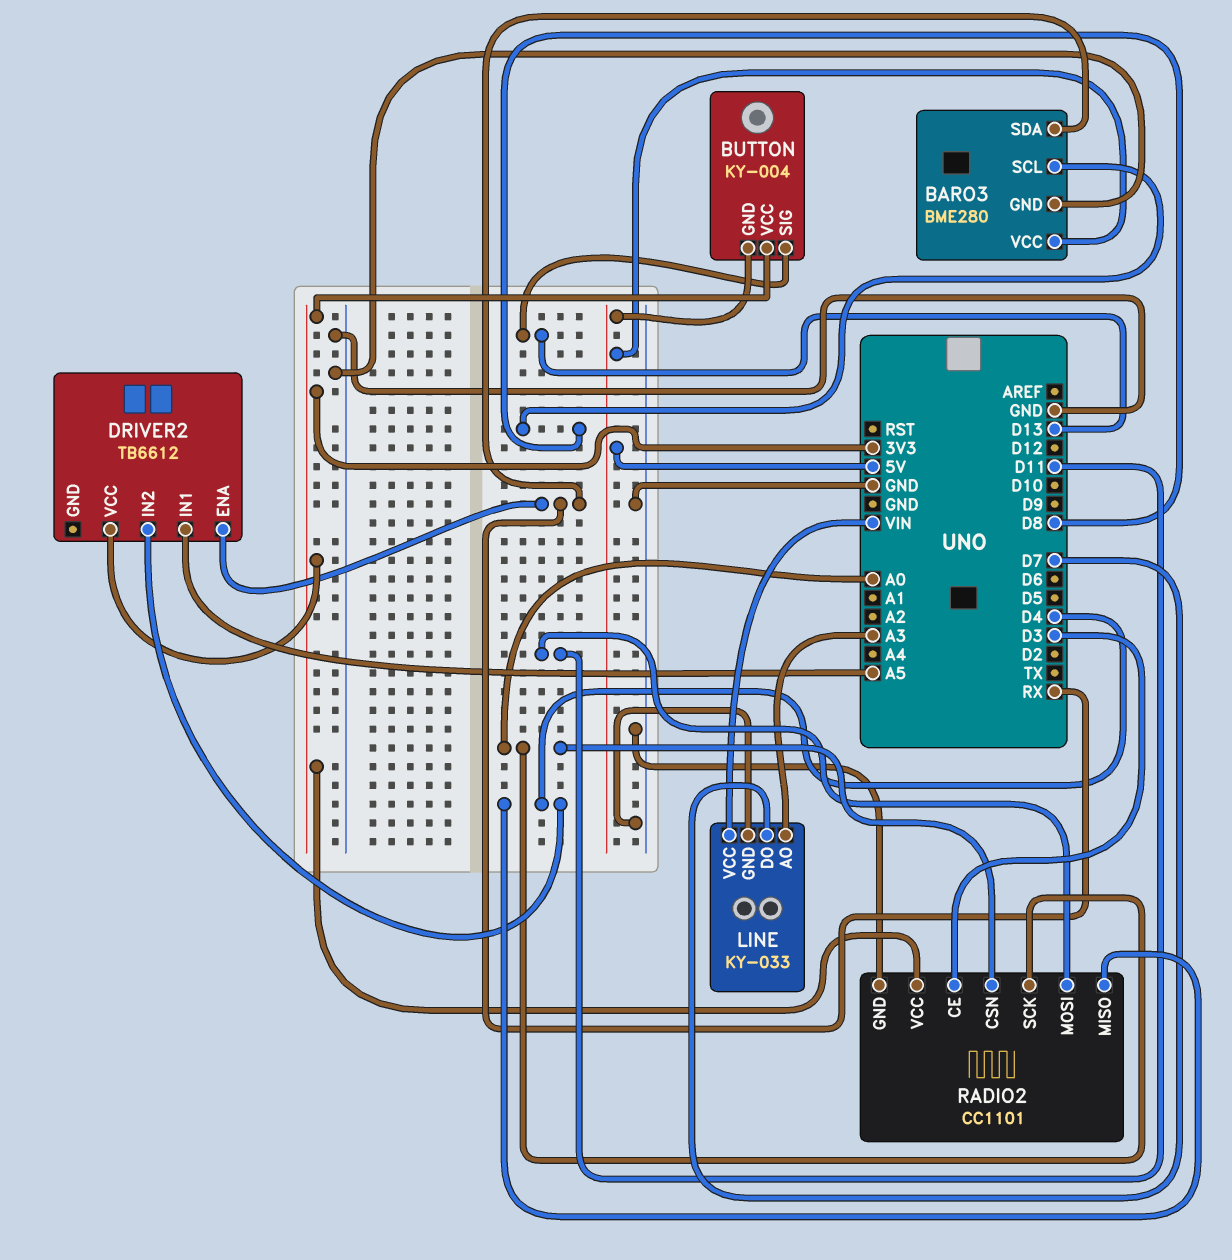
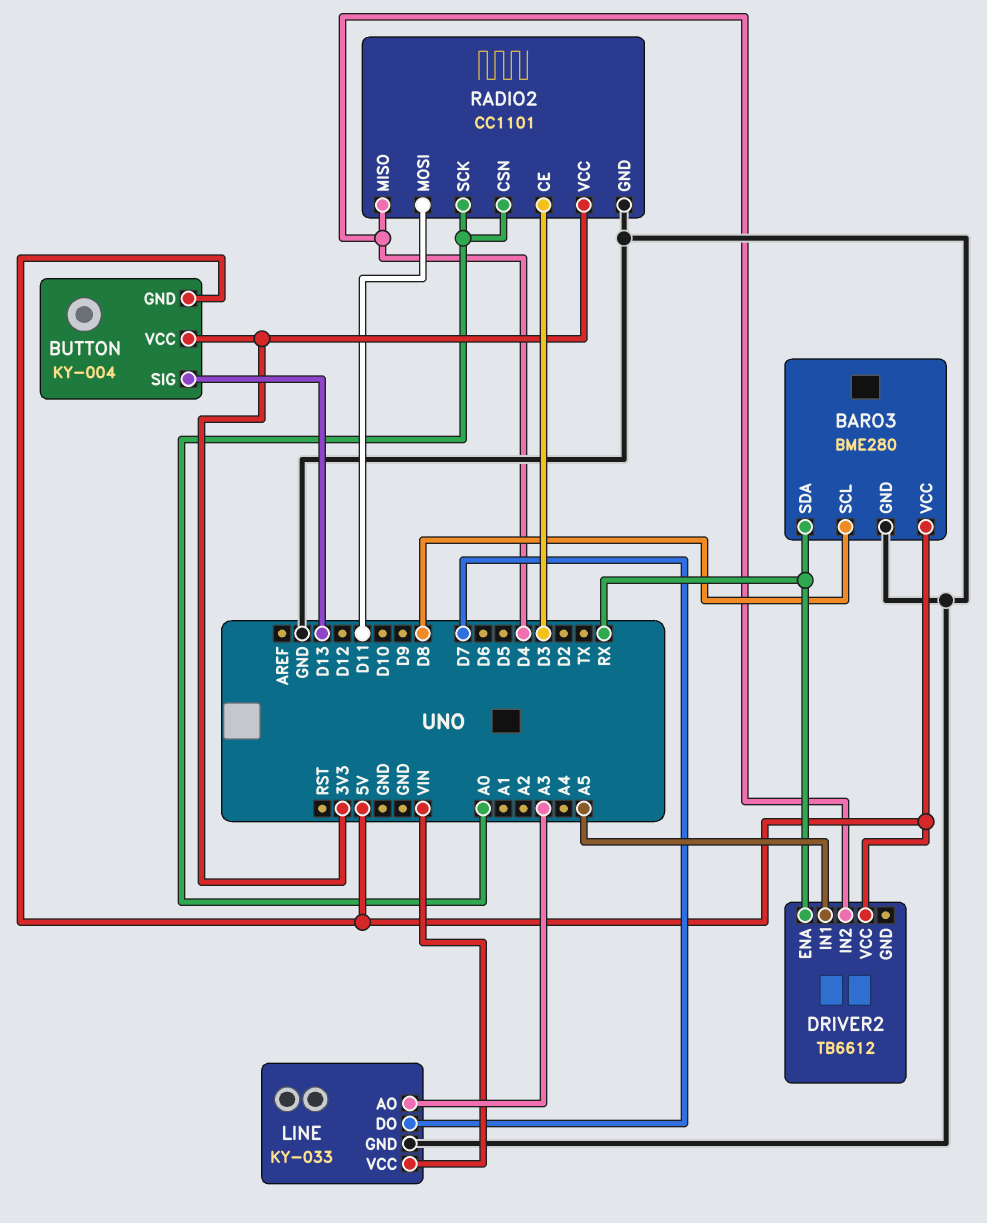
DRIVER2 pin VCC: 3V3 -> 5V

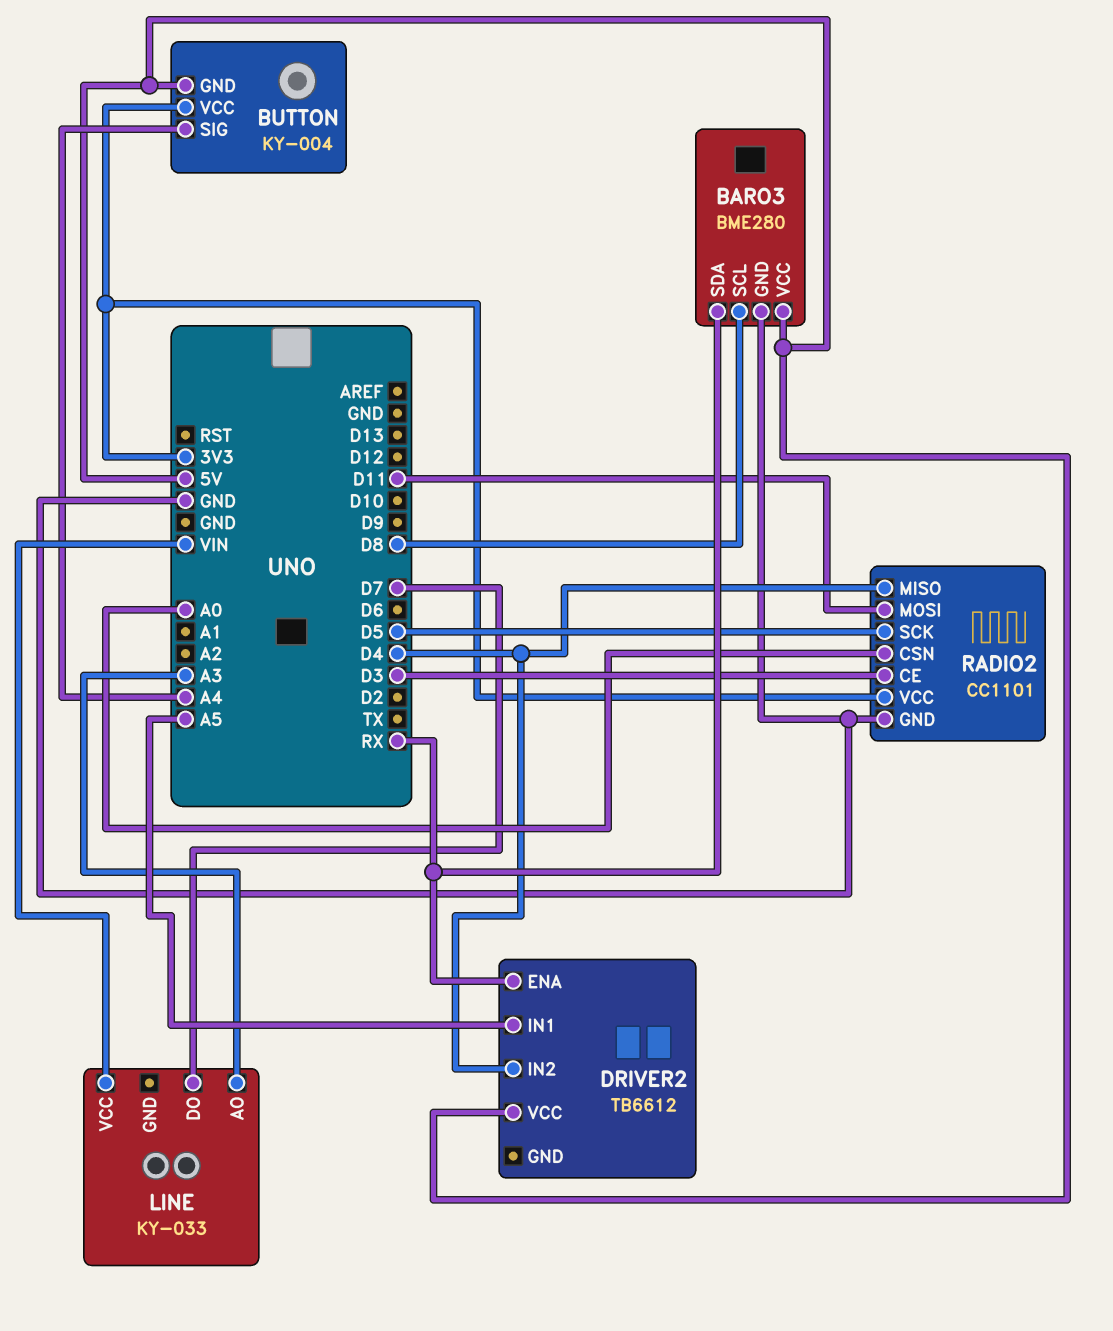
BUTTON pin SIG: D13 -> A4
LINE pin GND: GND -> none
RADIO2 pin SCK: A0 -> D5

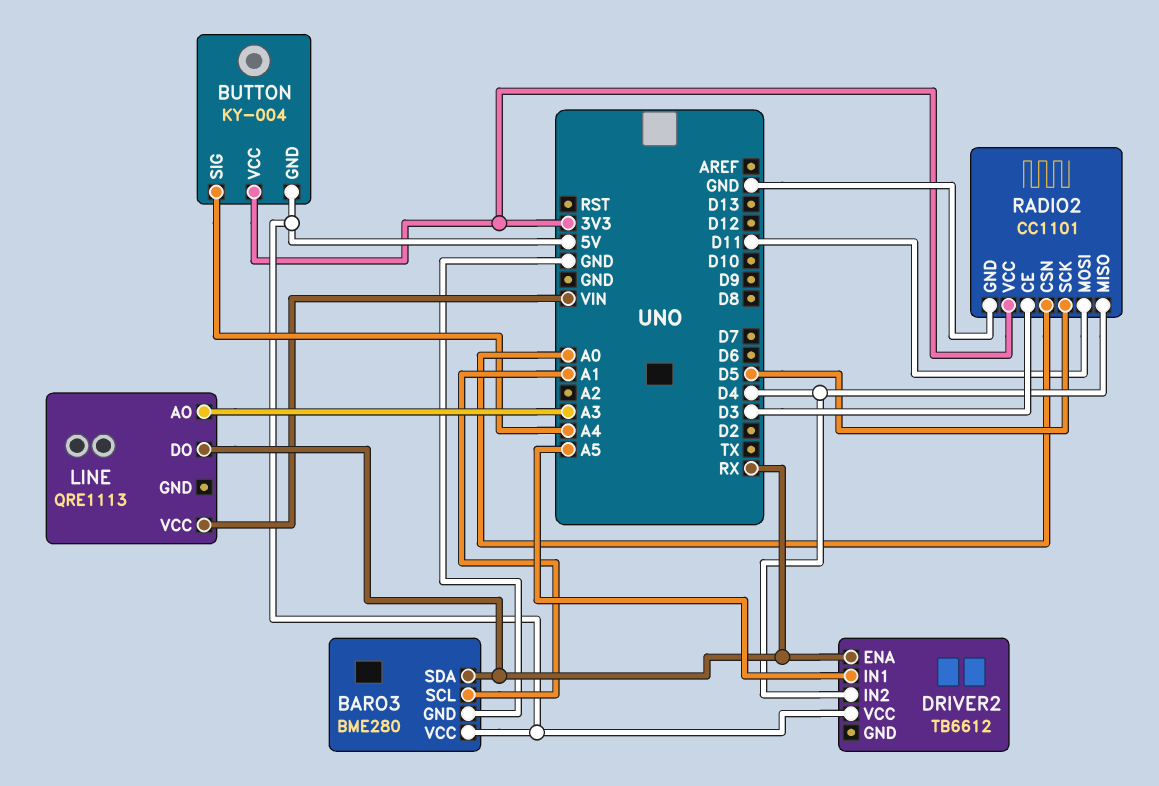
BARO3 pin SCL: D8 -> A1
LINE: KY-033 -> QRE1113
LINE pin DO: D7 -> RX

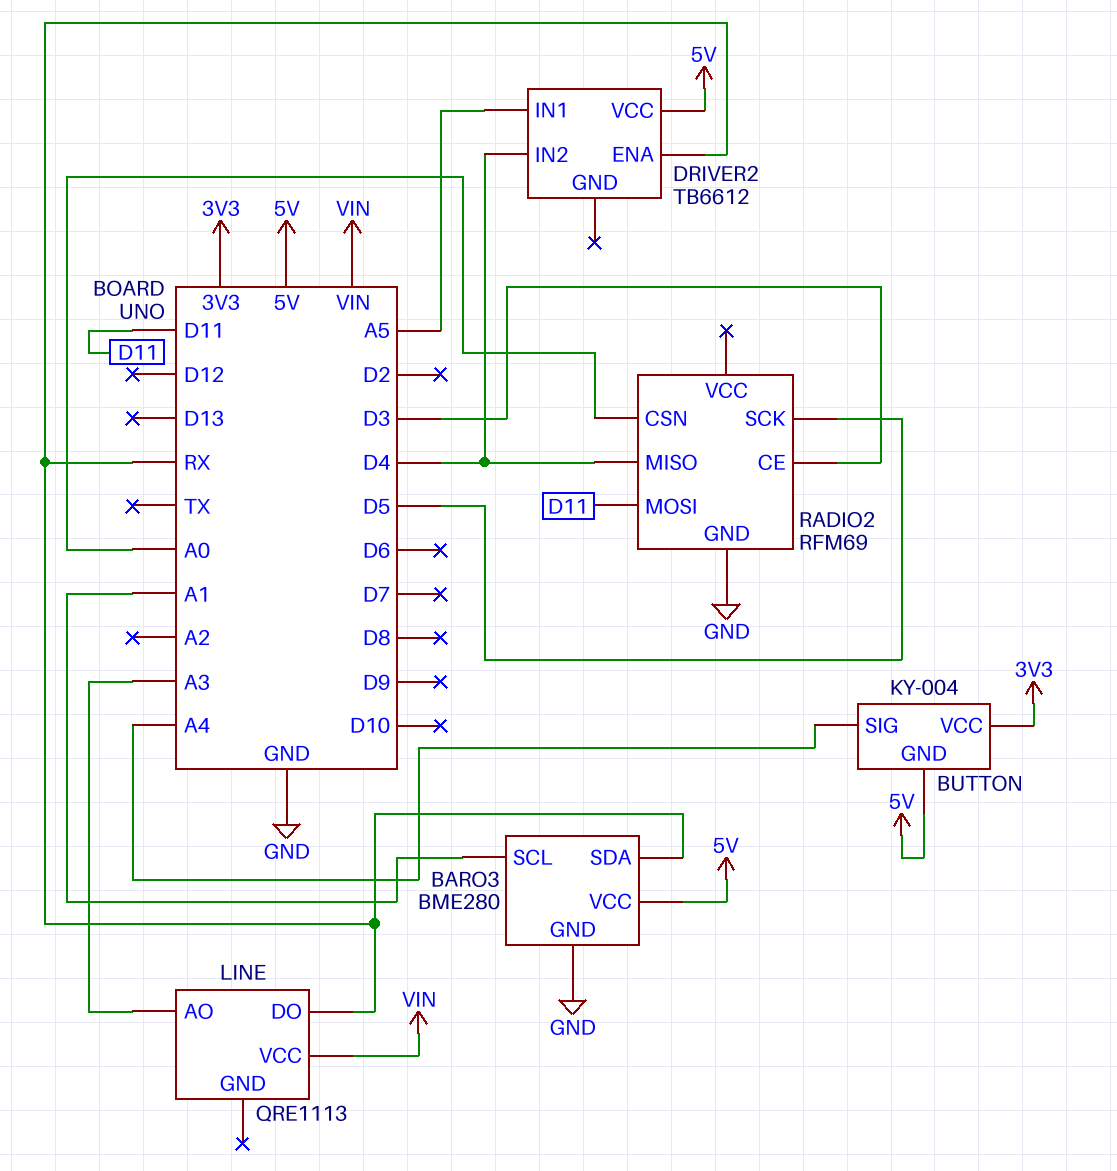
RADIO2: CC1101 -> RFM69
RADIO2 pin VCC: 3V3 -> none

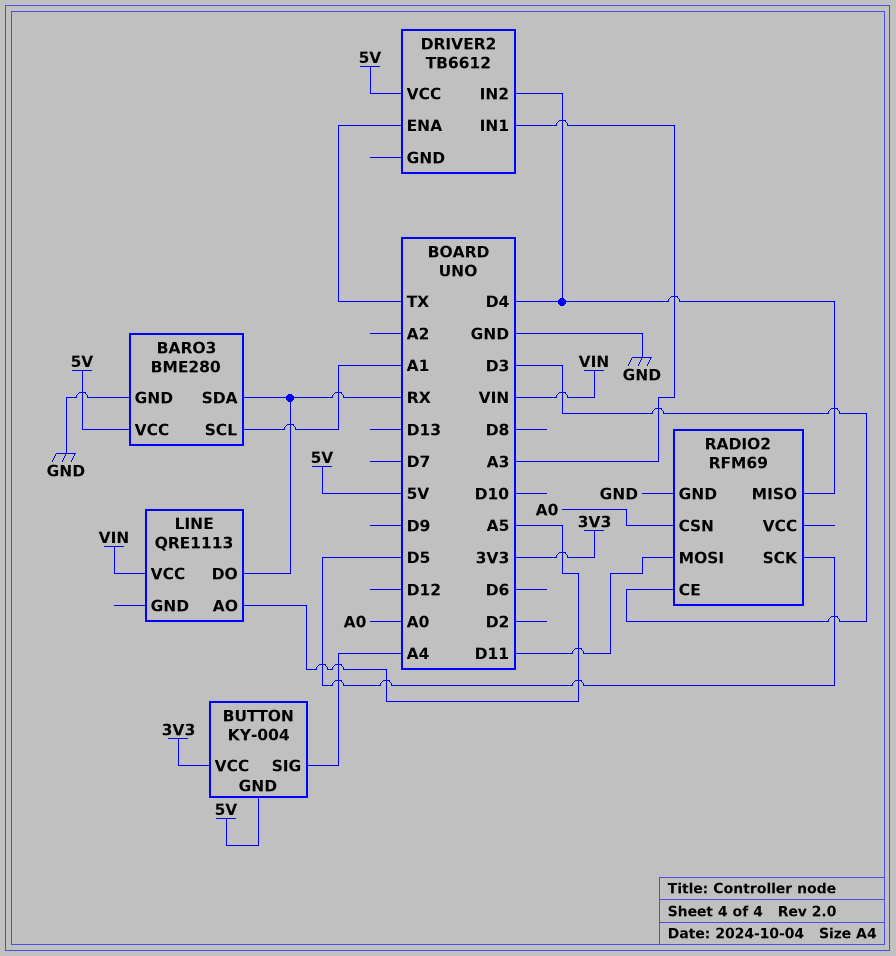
DRIVER2 pin ENA: RX -> TX
DRIVER2 pin IN1: A5 -> A3
LINE pin AO: A3 -> A5

